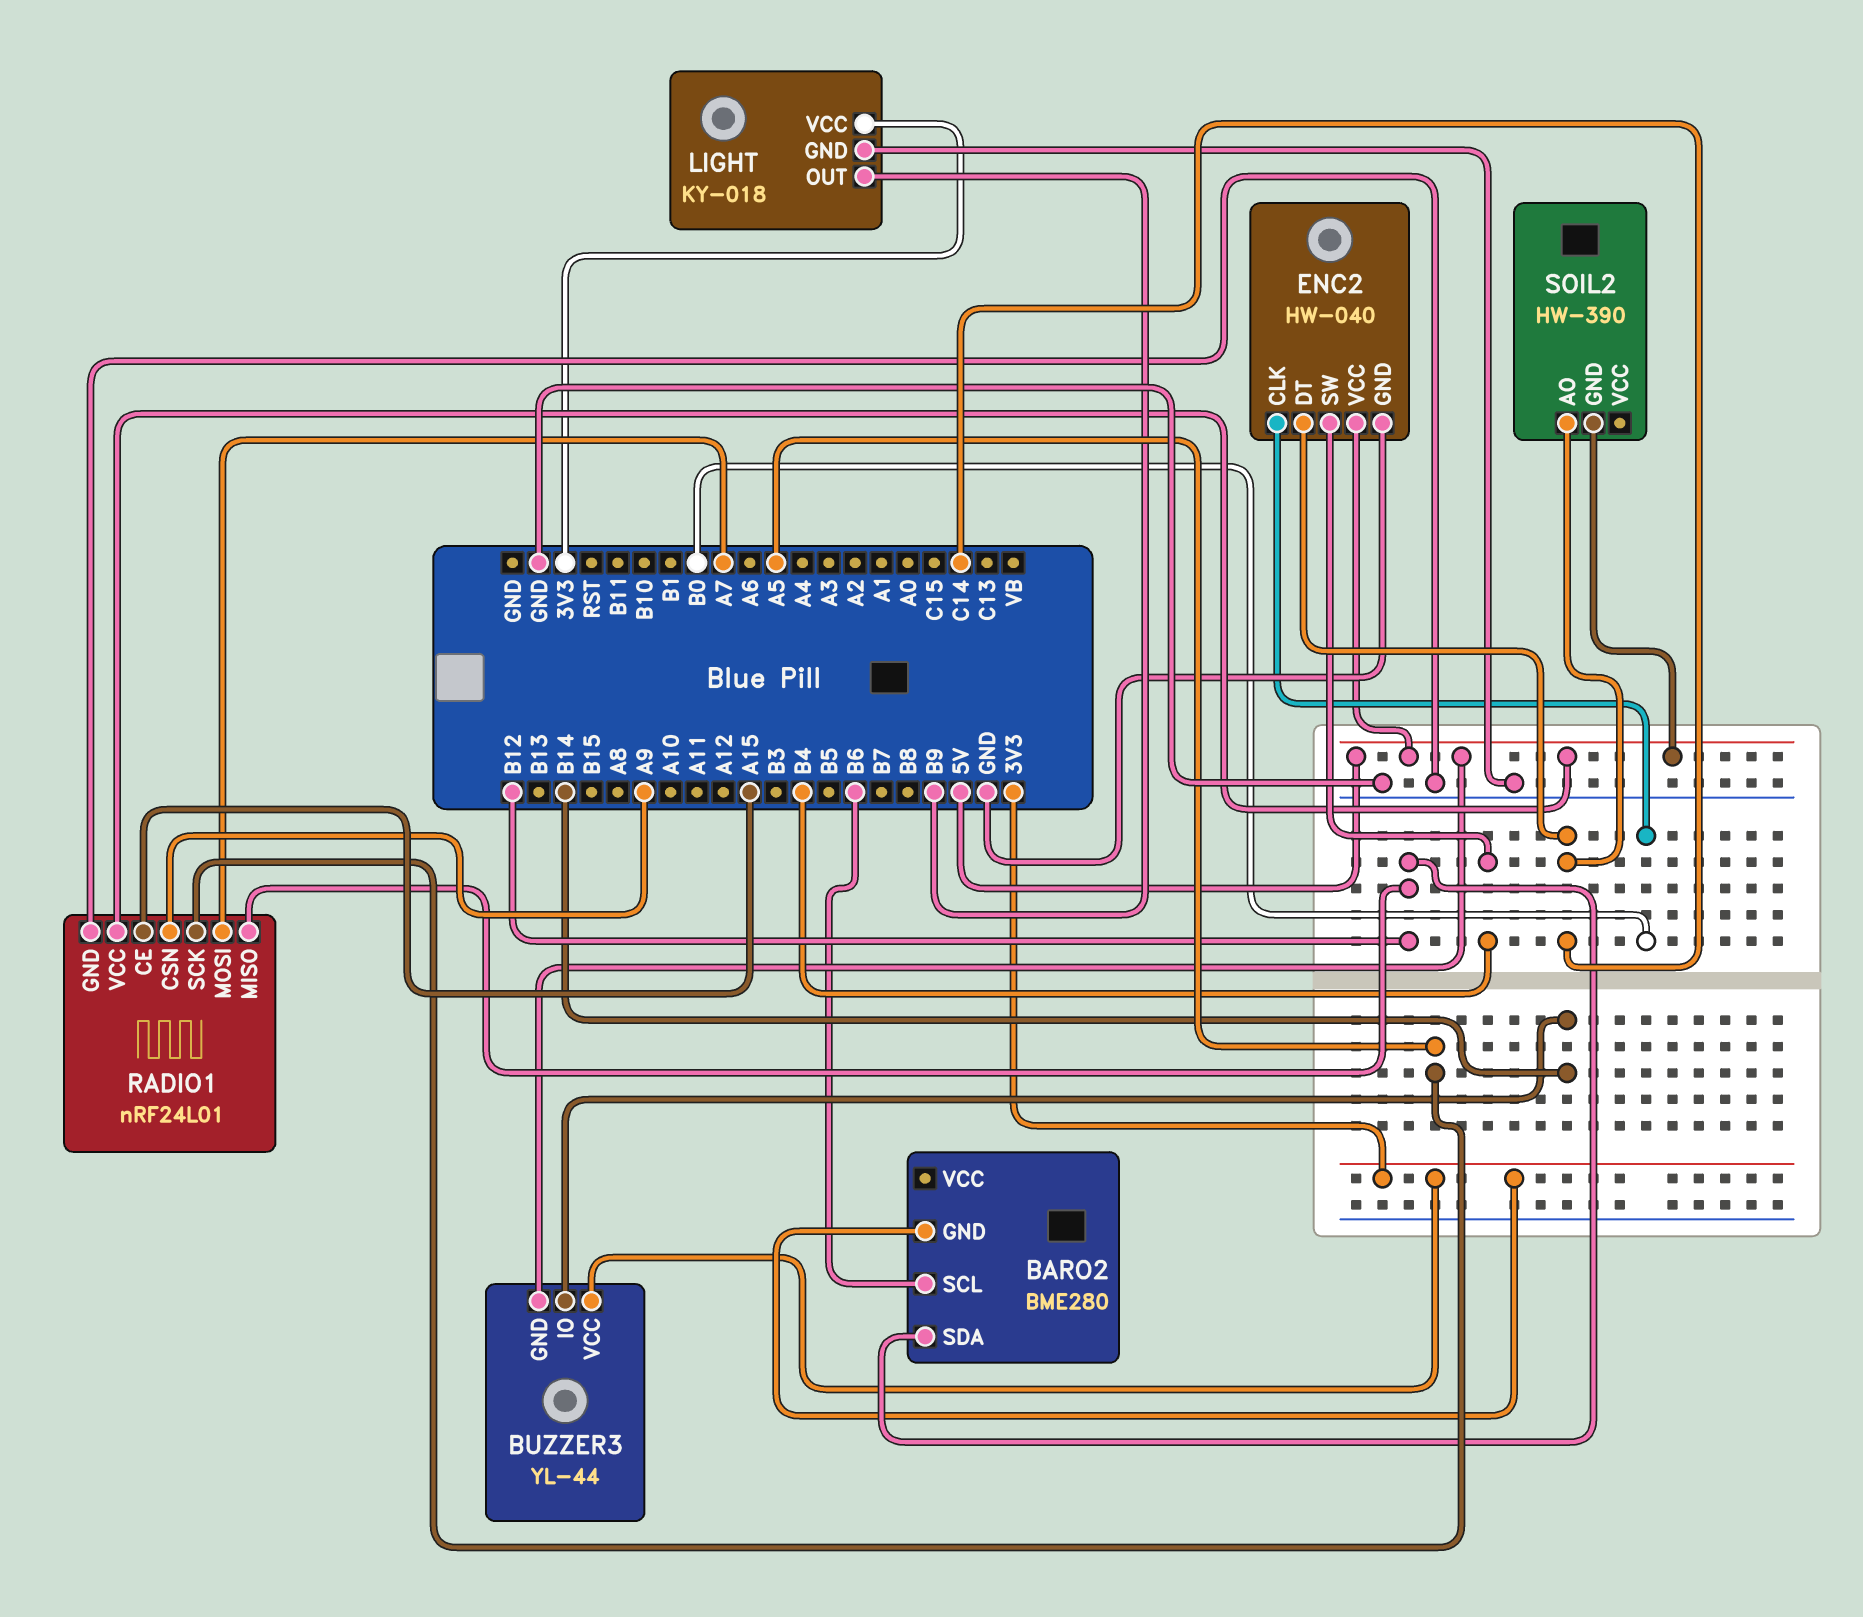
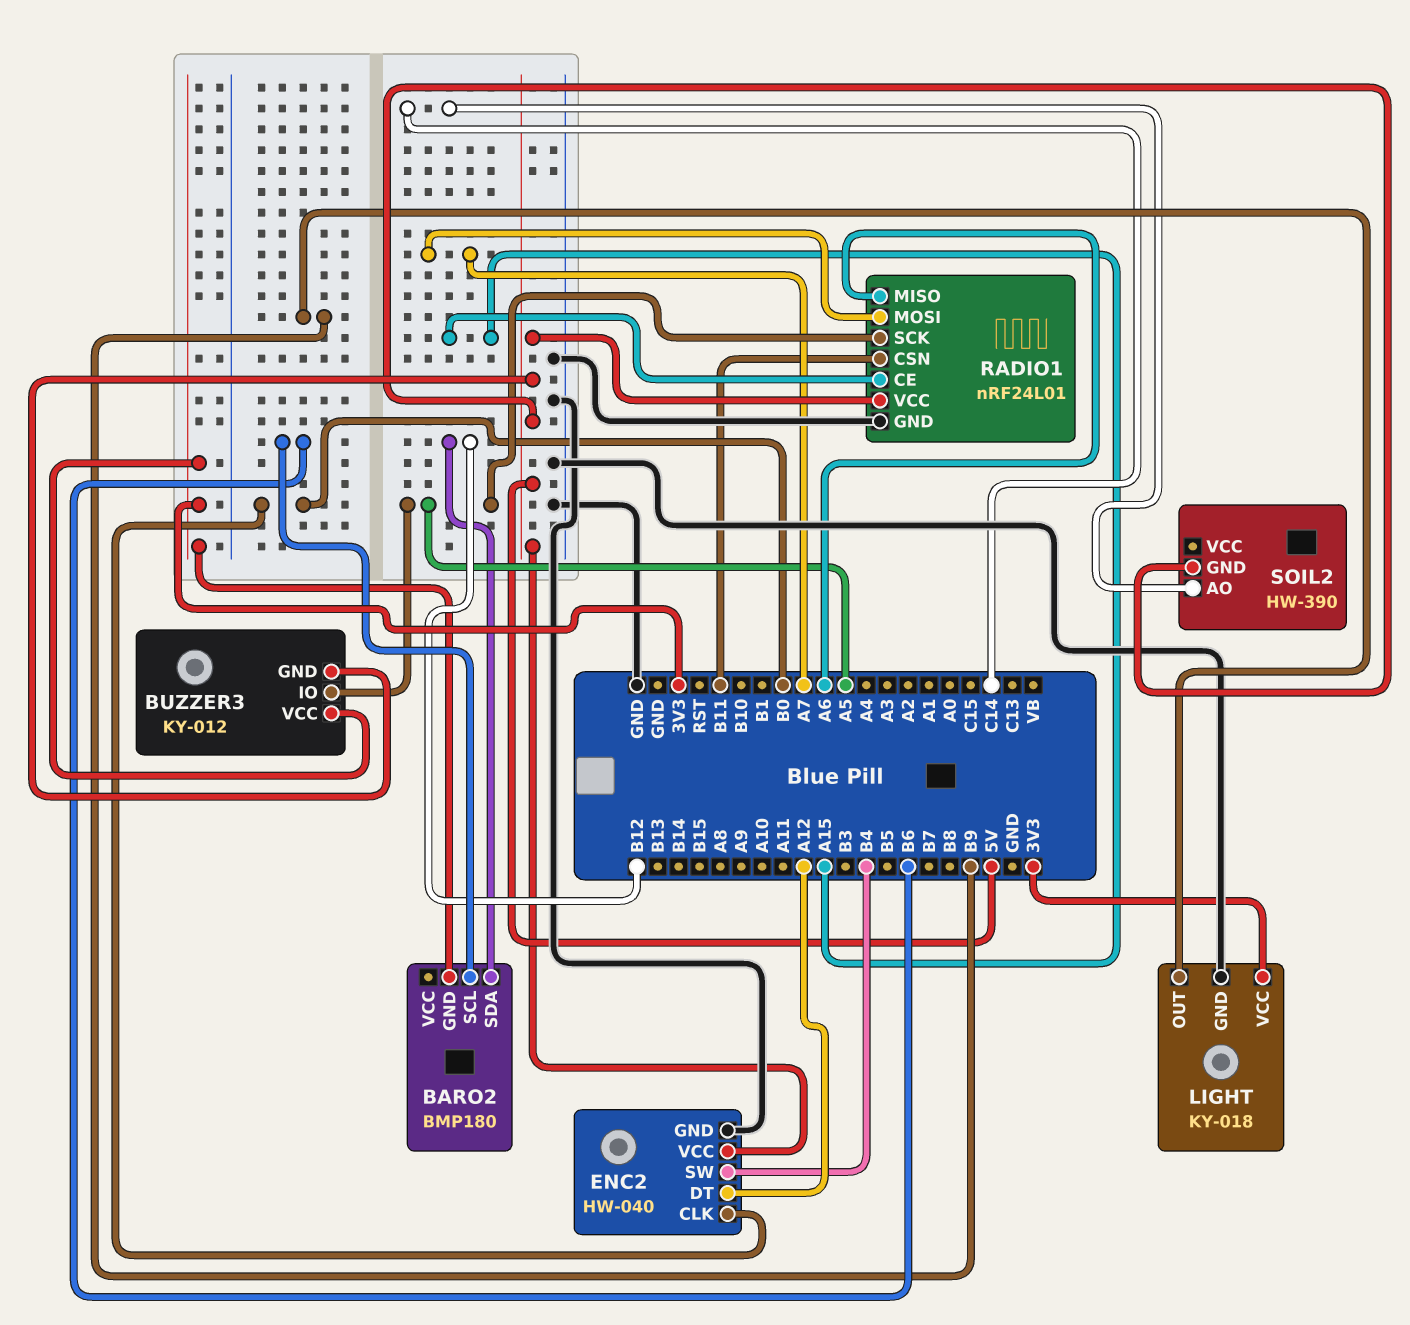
BARO2: BME280 -> BMP180
BUZZER3: YL-44 -> KY-012
BUZZER3 pin IO: B14 -> A5
ENC2 pin DT: C14 -> A12
RADIO1 pin CSN: A9 -> B11
RADIO1 pin MISO: B12 -> A6

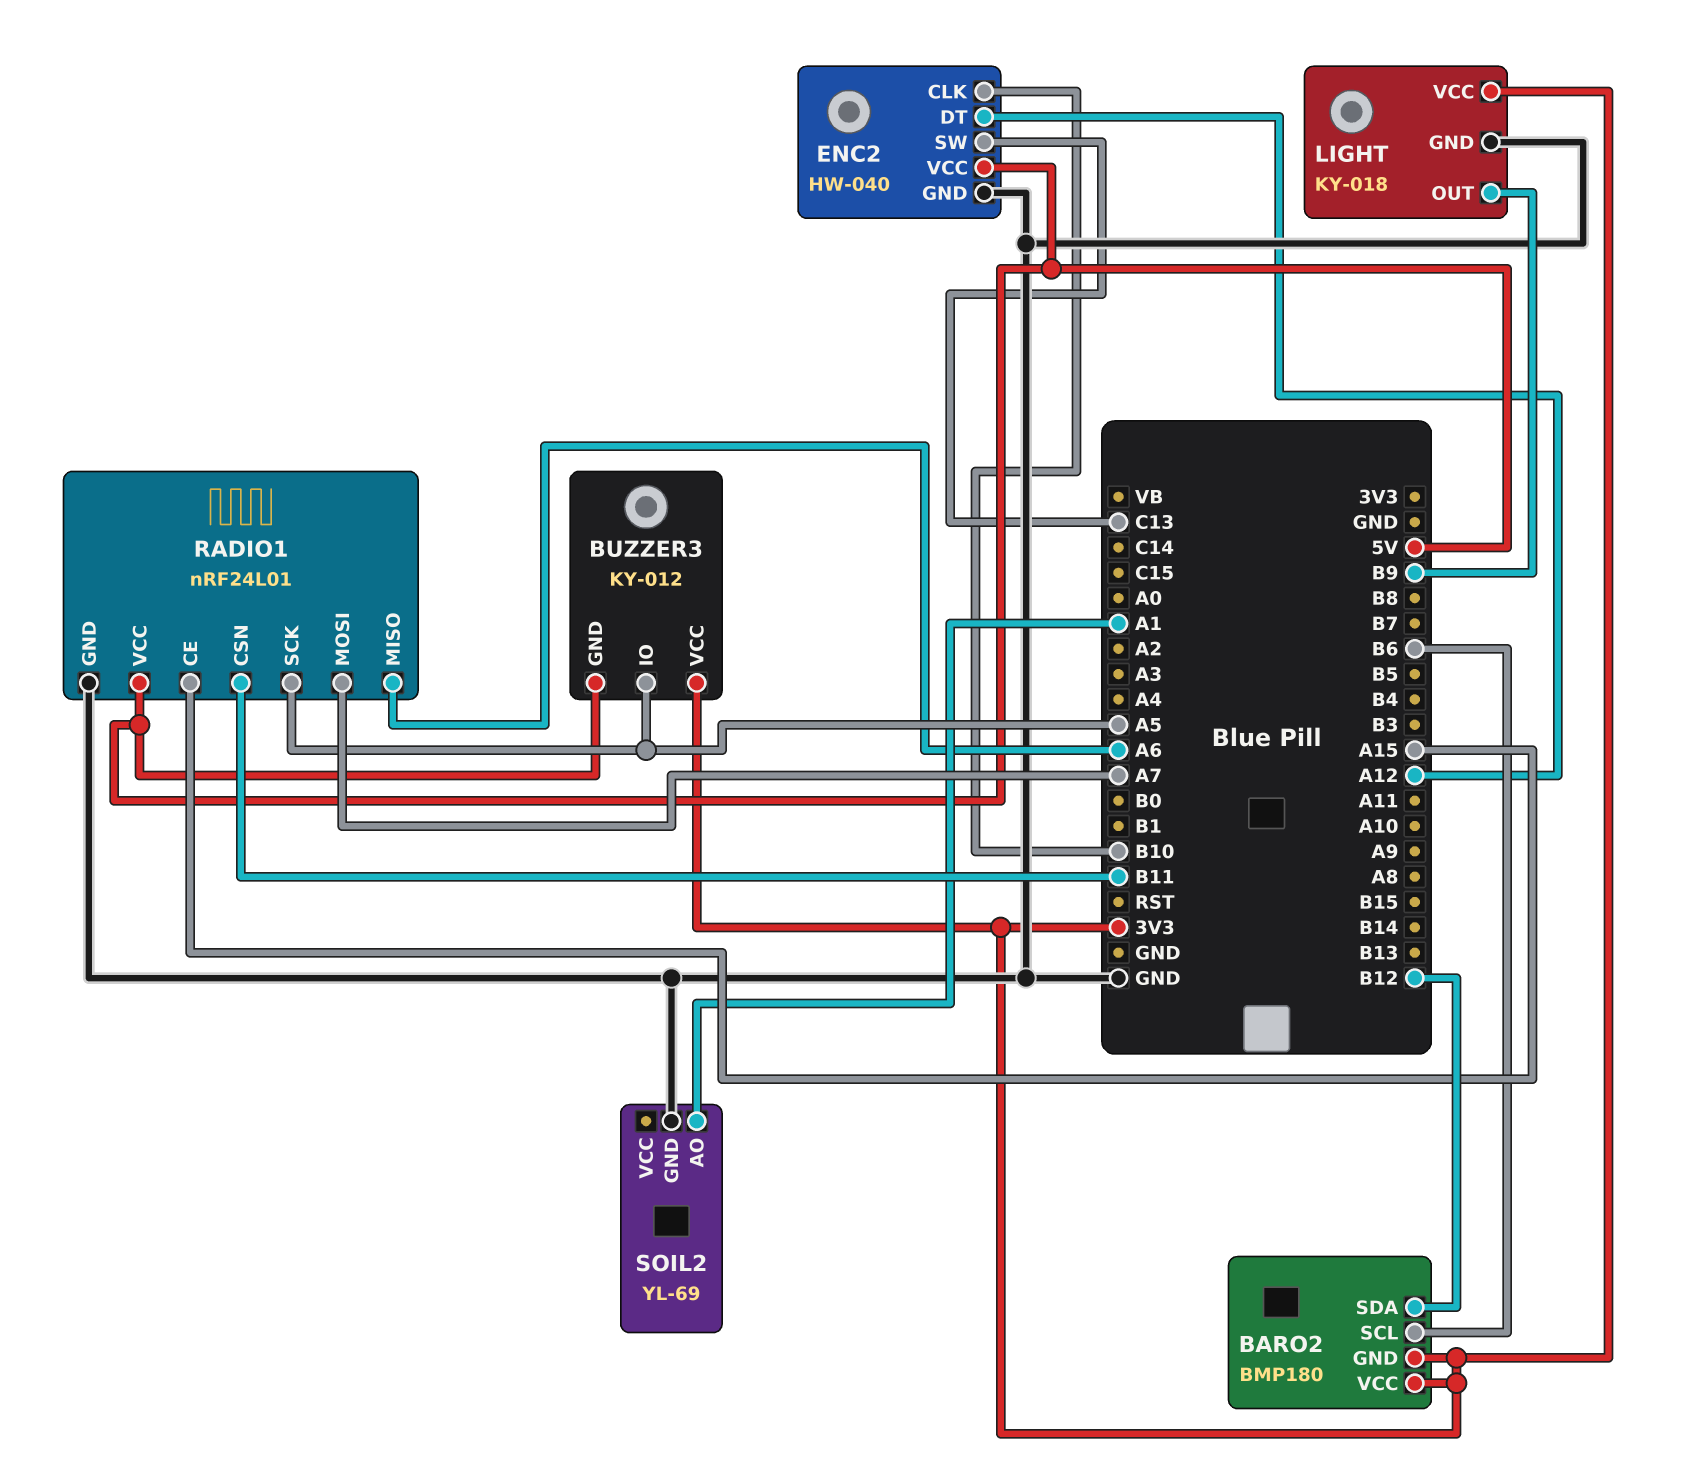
BARO2 pin VCC: none -> 3V3
ENC2 pin CLK: B0 -> B10
ENC2 pin SW: B4 -> C13
SOIL2: HW-390 -> YL-69
SOIL2 pin AO: C14 -> A1
SOIL2 pin GND: 5V -> GND

